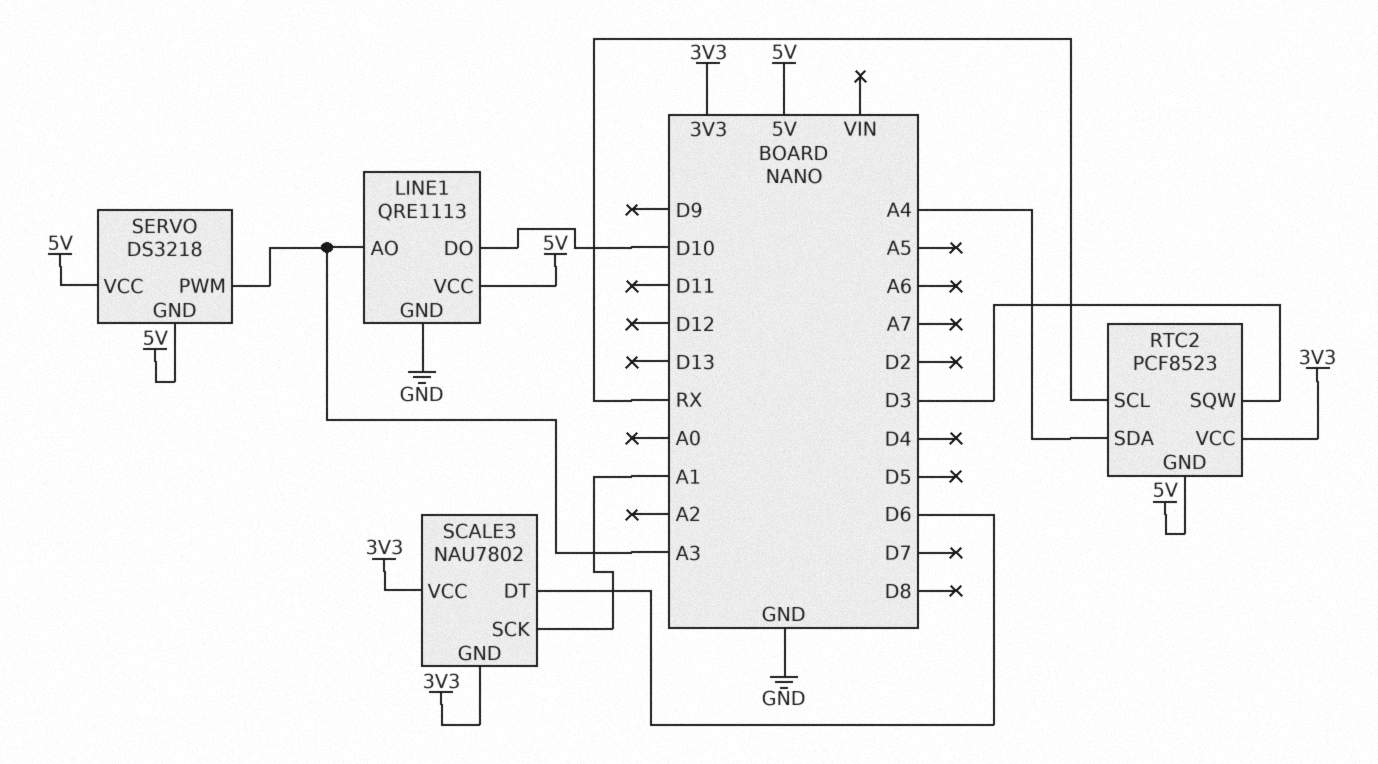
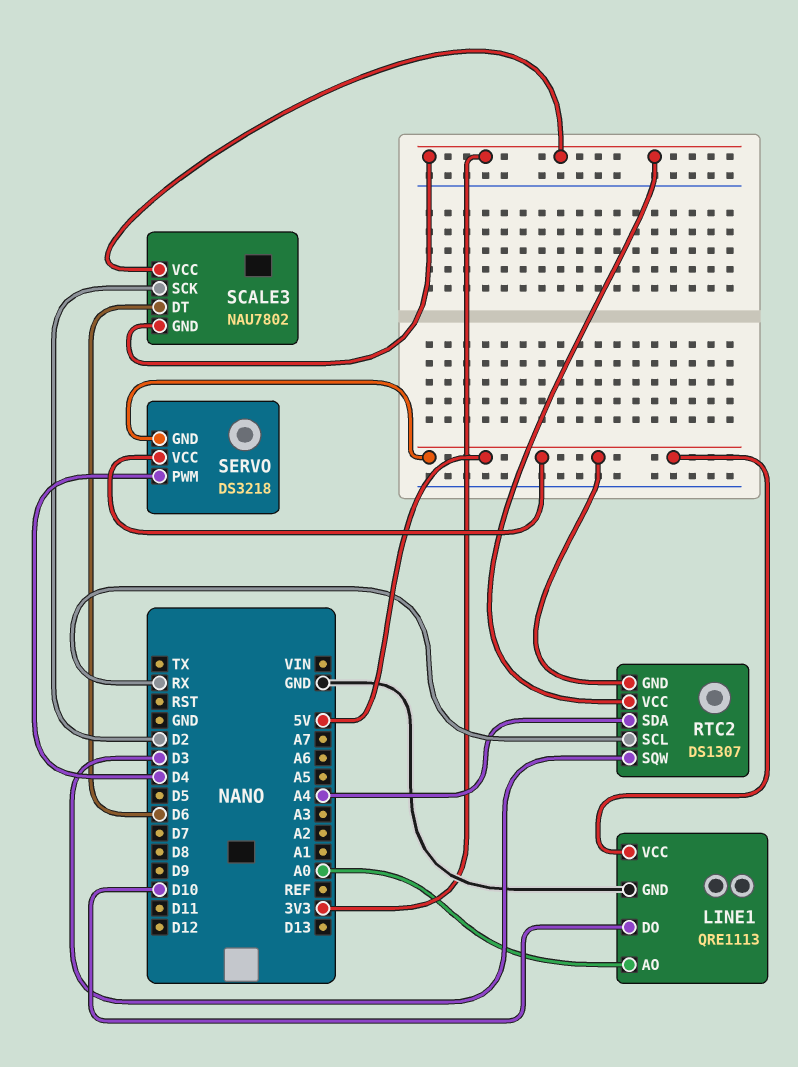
LINE1 pin AO: A3 -> A0
RTC2: PCF8523 -> DS1307
SCALE3 pin SCK: A1 -> D2
SERVO pin PWM: A3 -> D4

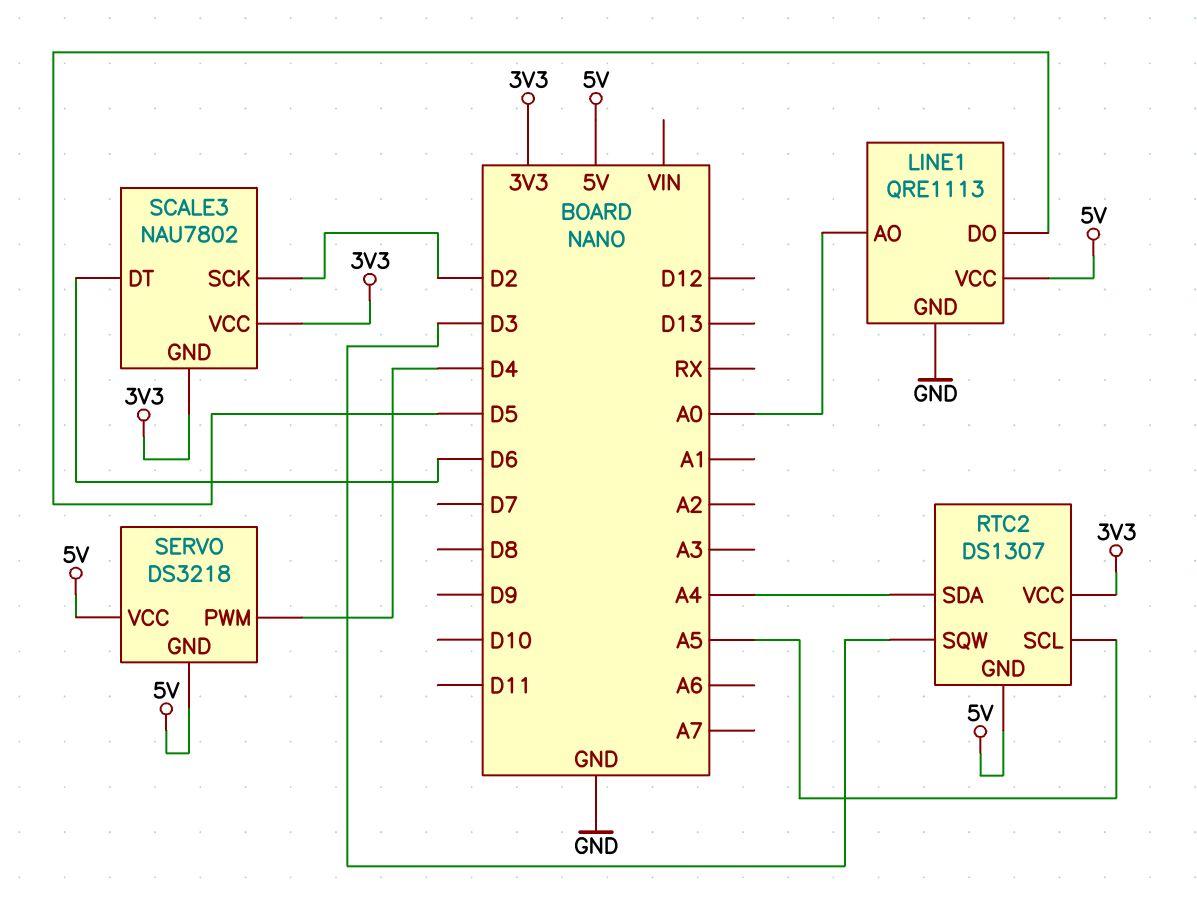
LINE1 pin DO: D10 -> D5
RTC2 pin SCL: RX -> A5

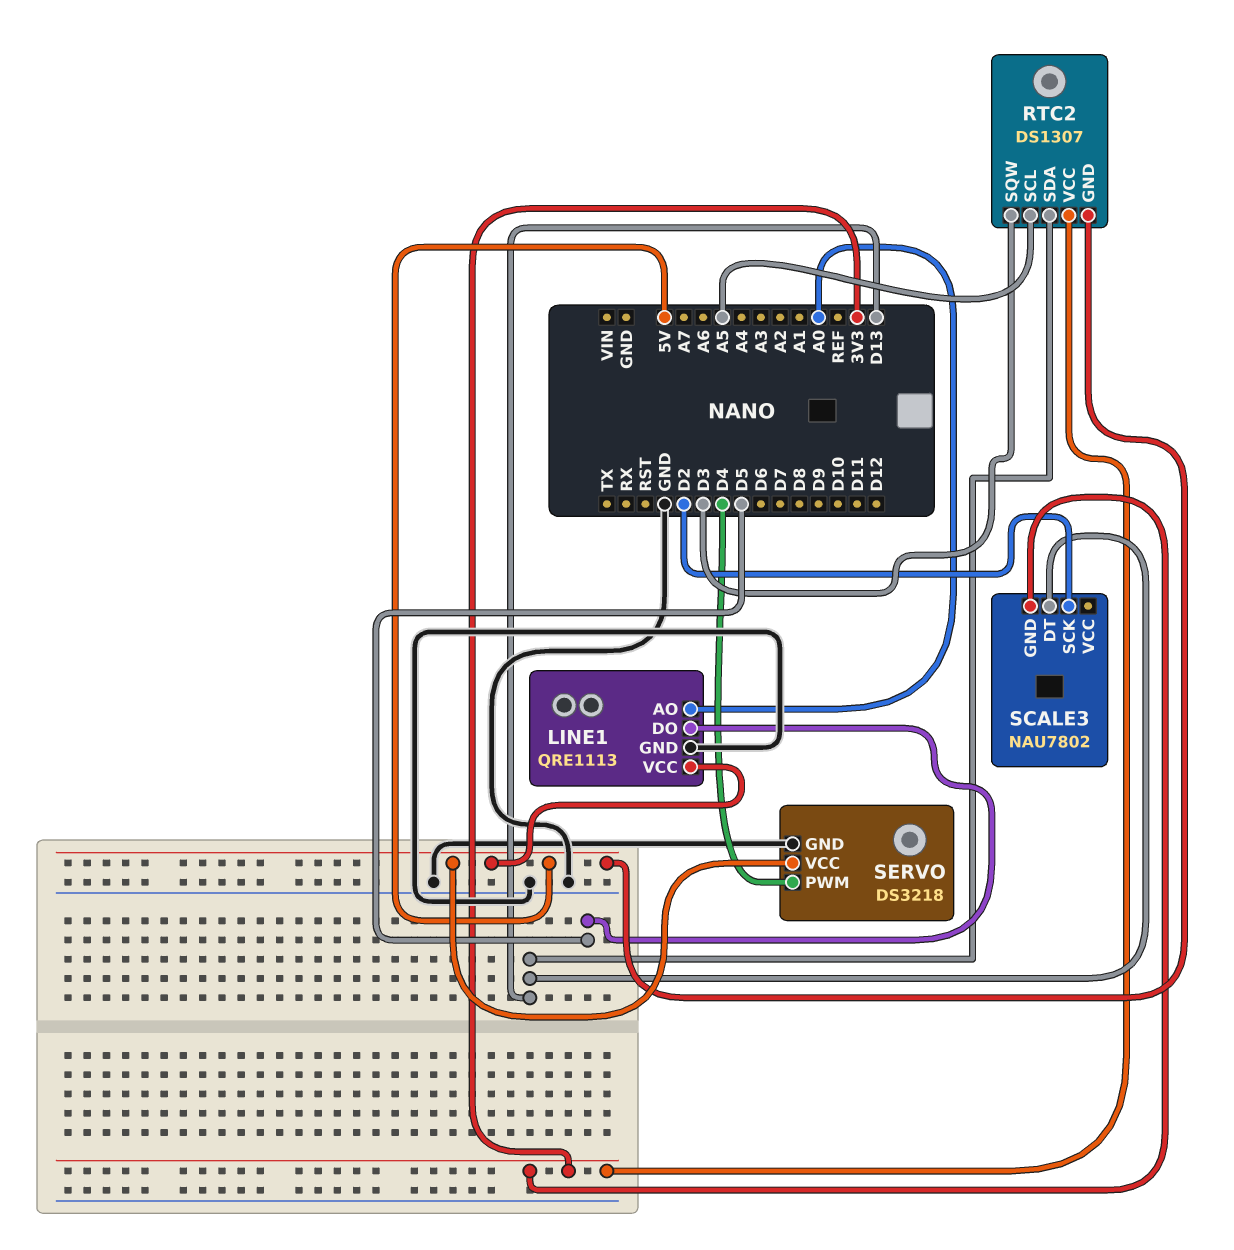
RTC2 pin SDA: A4 -> D13
SCALE3 pin DT: D6 -> D13
SCALE3 pin VCC: 3V3 -> none
SERVO pin GND: 5V -> GND

